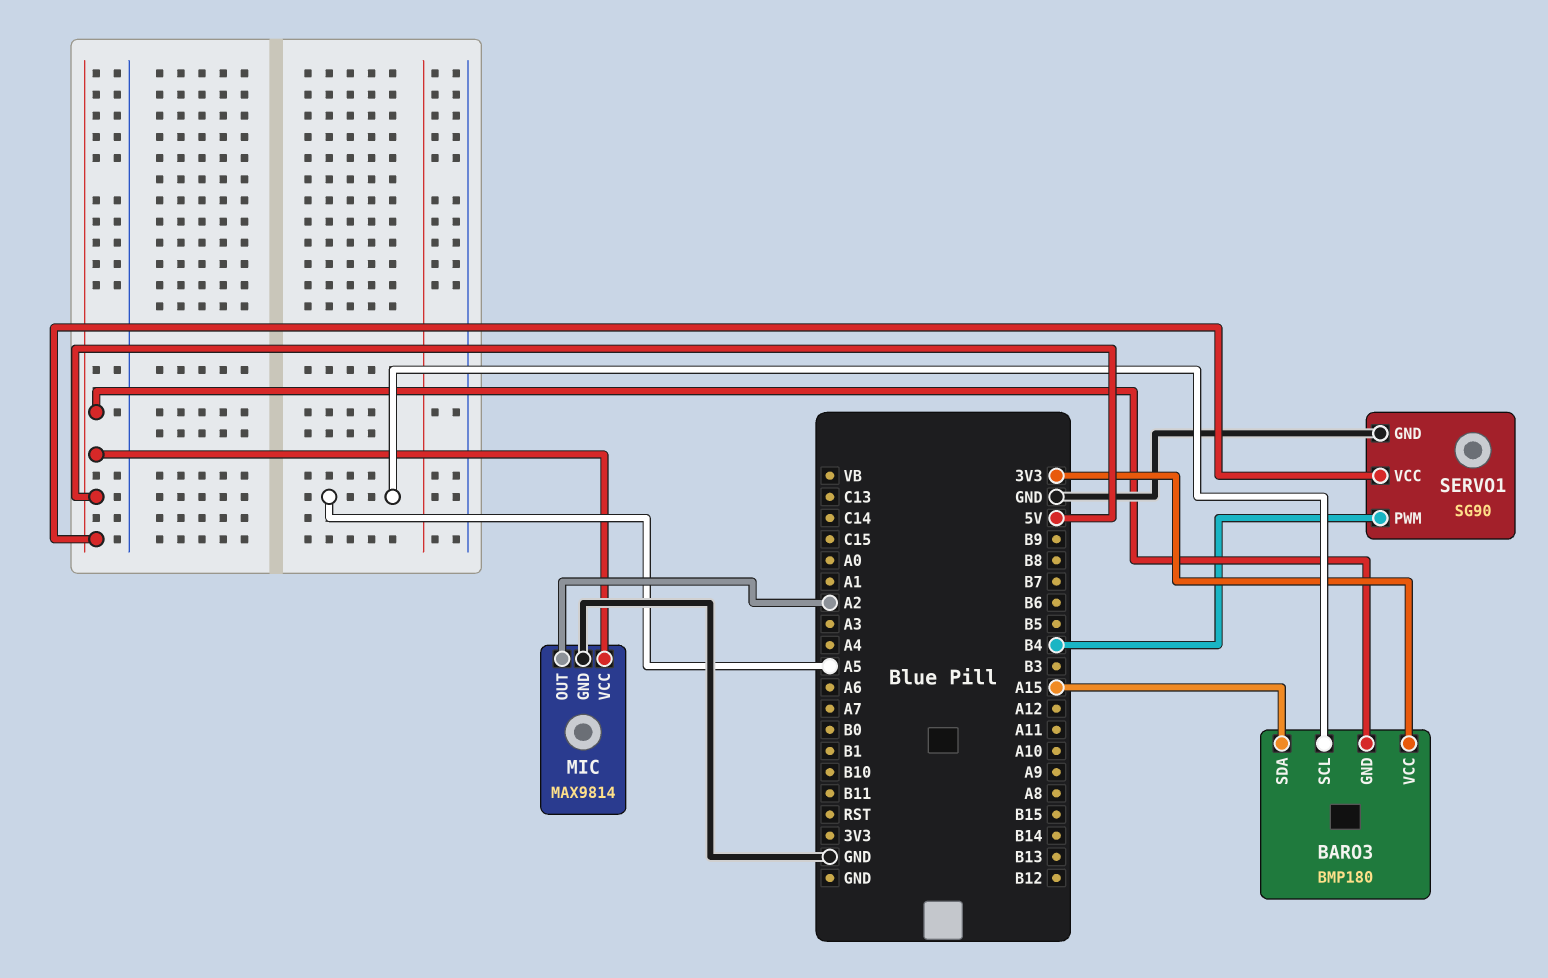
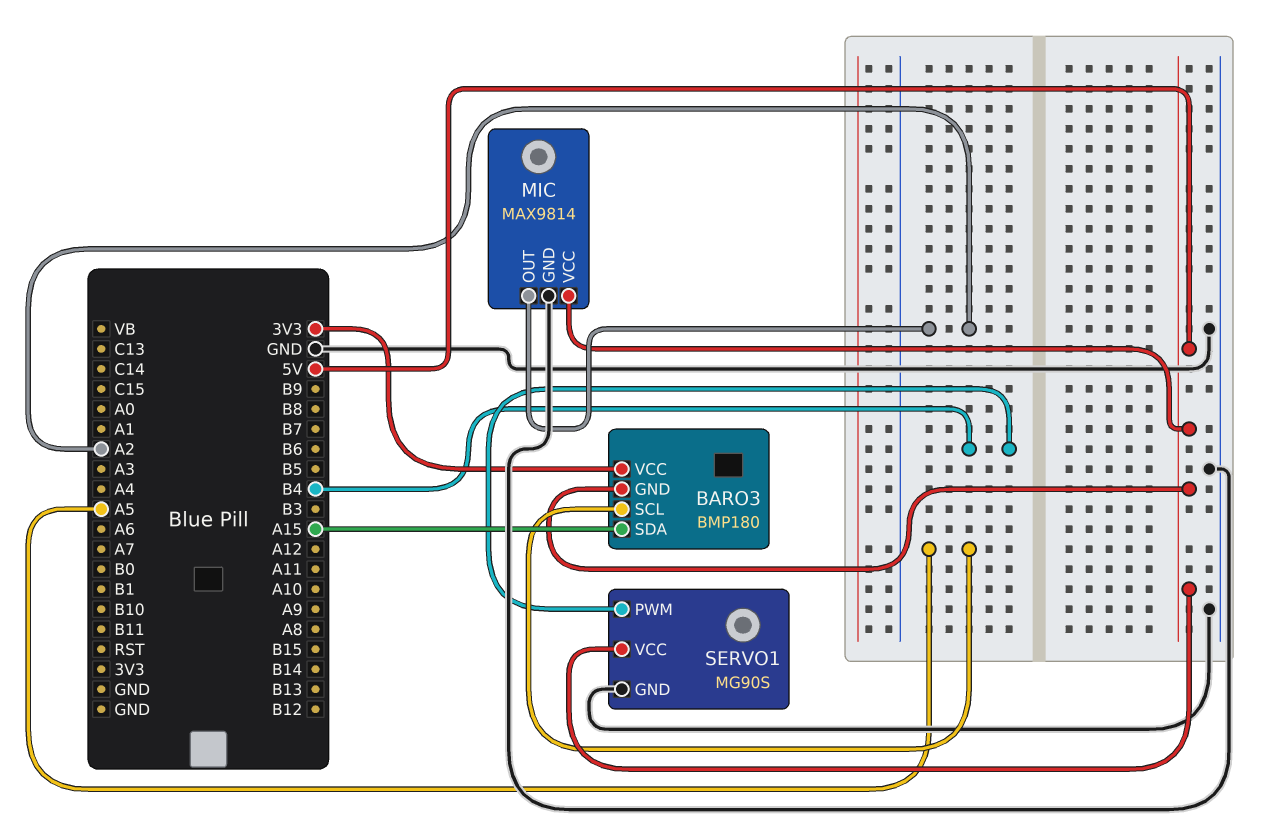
SERVO1: SG90 -> MG90S

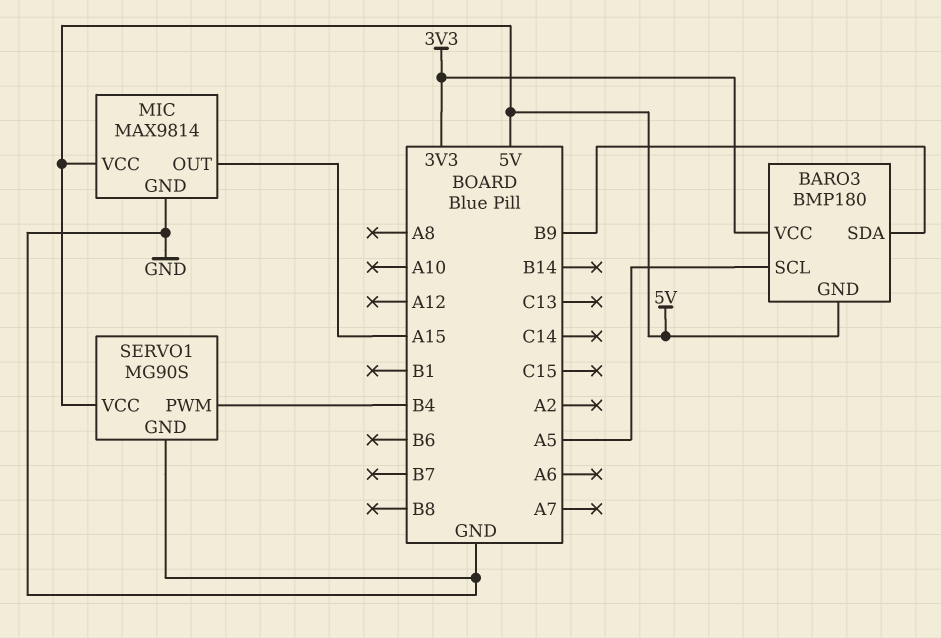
BARO3 pin SDA: A15 -> B9
MIC pin OUT: A2 -> A15

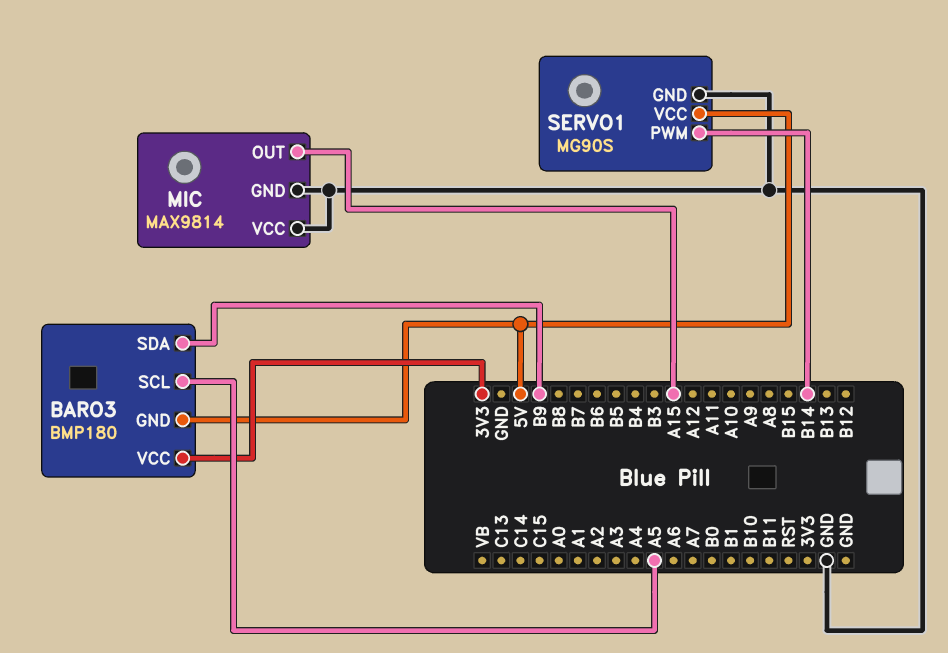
MIC pin VCC: 5V -> GND
SERVO1 pin PWM: B4 -> B14

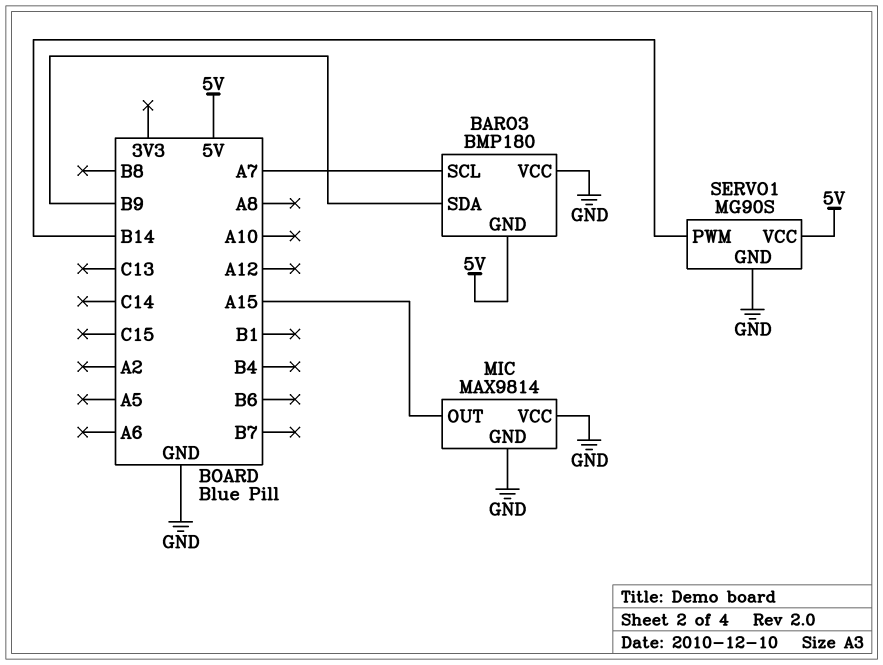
BARO3 pin SCL: A5 -> A7
BARO3 pin VCC: 3V3 -> GND

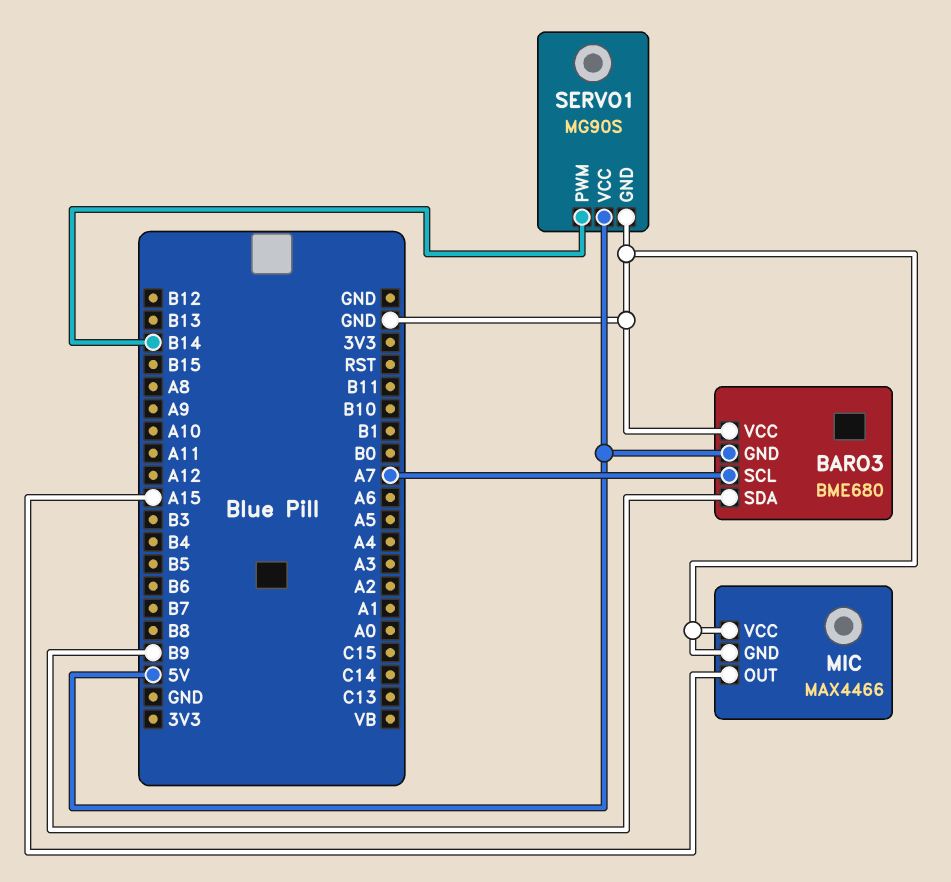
BARO3: BMP180 -> BME680
MIC: MAX9814 -> MAX4466

